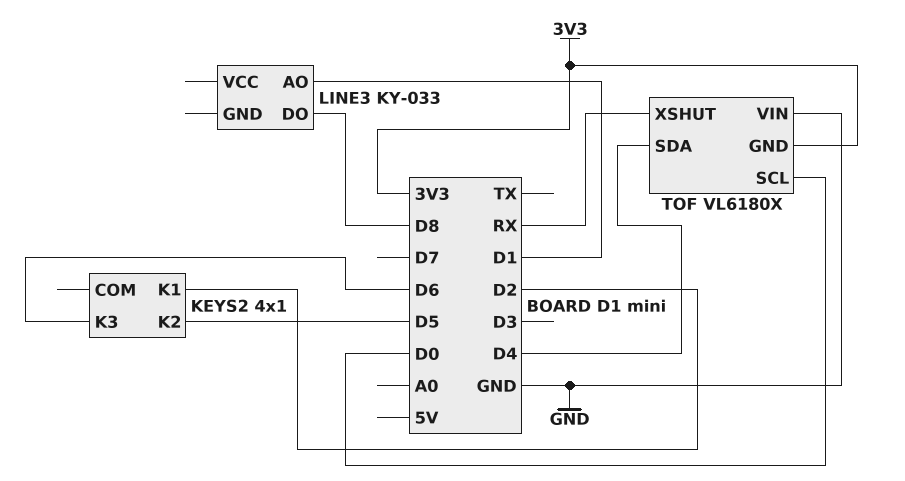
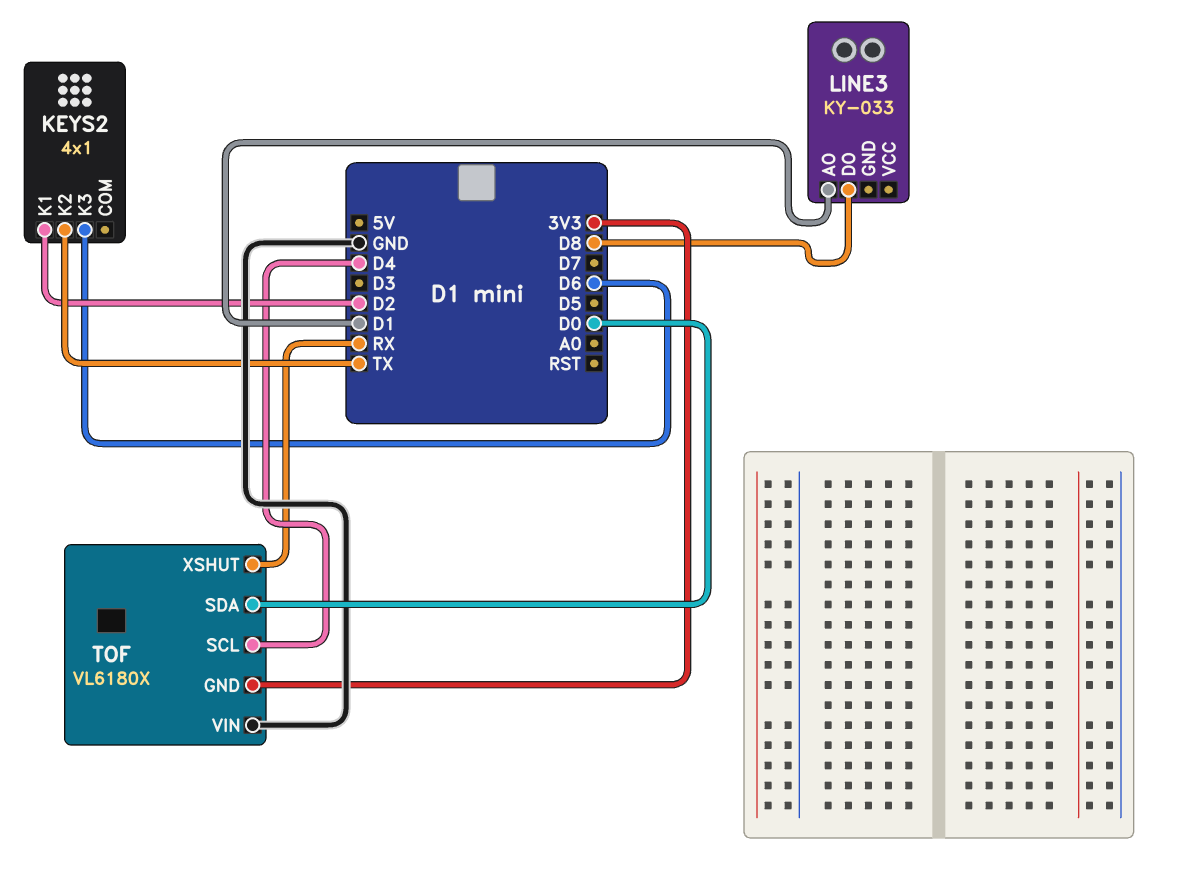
KEYS2 pin K2: D5 -> TX
TOF pin SCL: D0 -> D4
TOF pin SDA: D4 -> D0

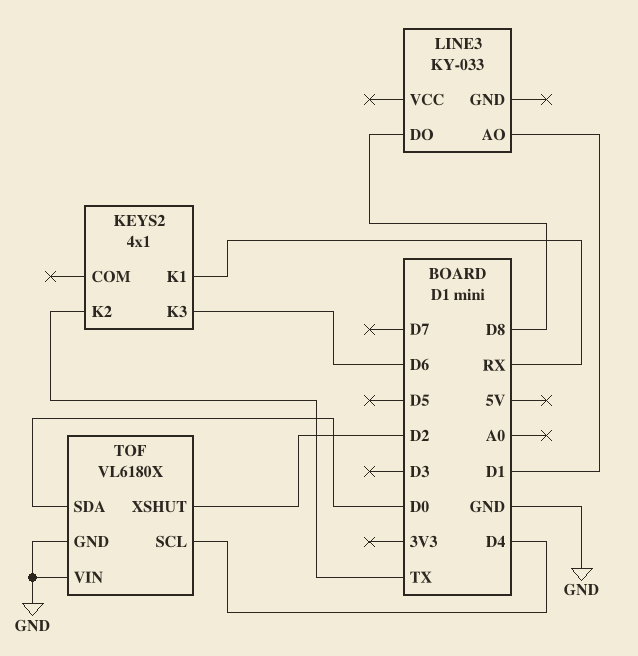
KEYS2 pin K1: D2 -> RX
TOF pin GND: 3V3 -> GND
TOF pin XSHUT: RX -> D2

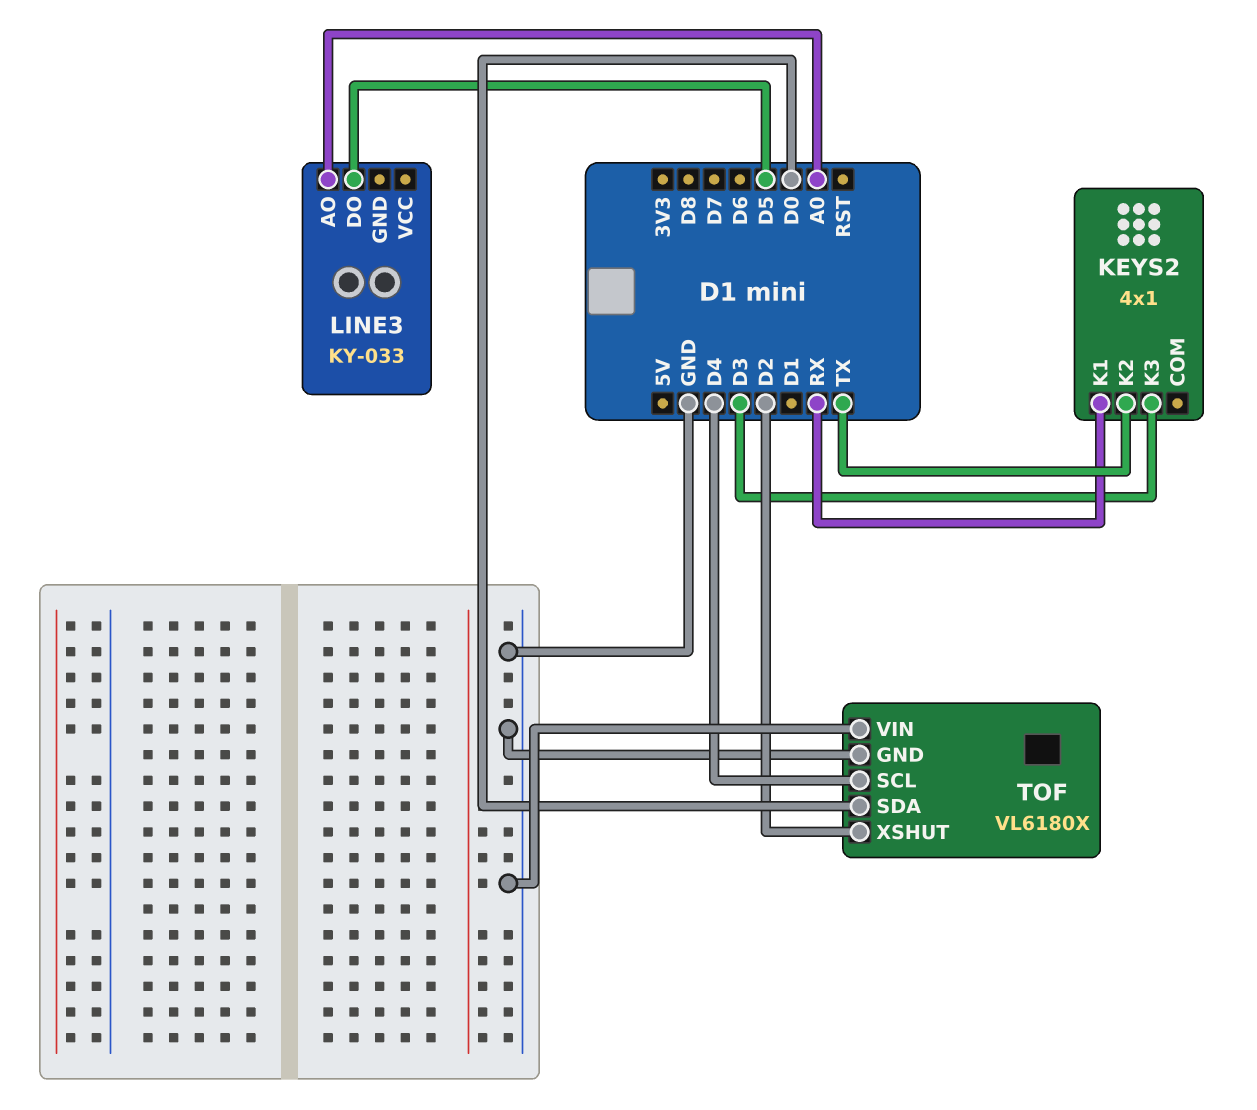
KEYS2 pin K3: D6 -> D3
LINE3 pin AO: D1 -> A0
LINE3 pin DO: D8 -> D5

